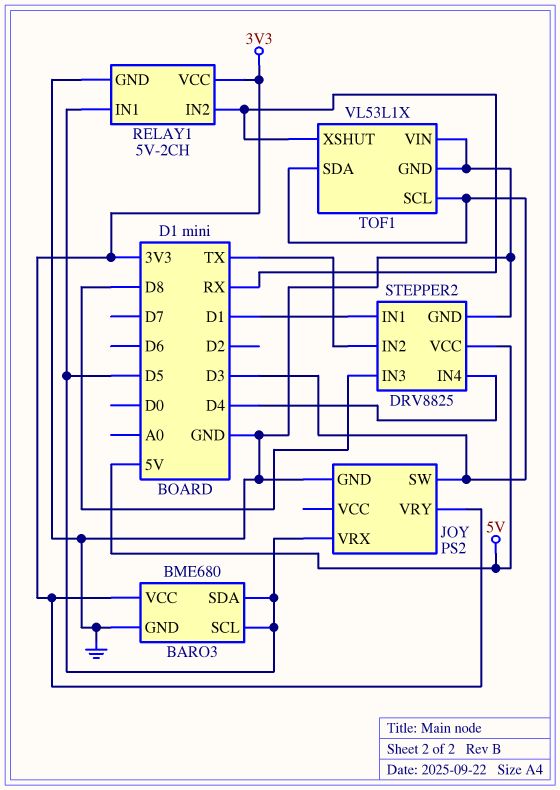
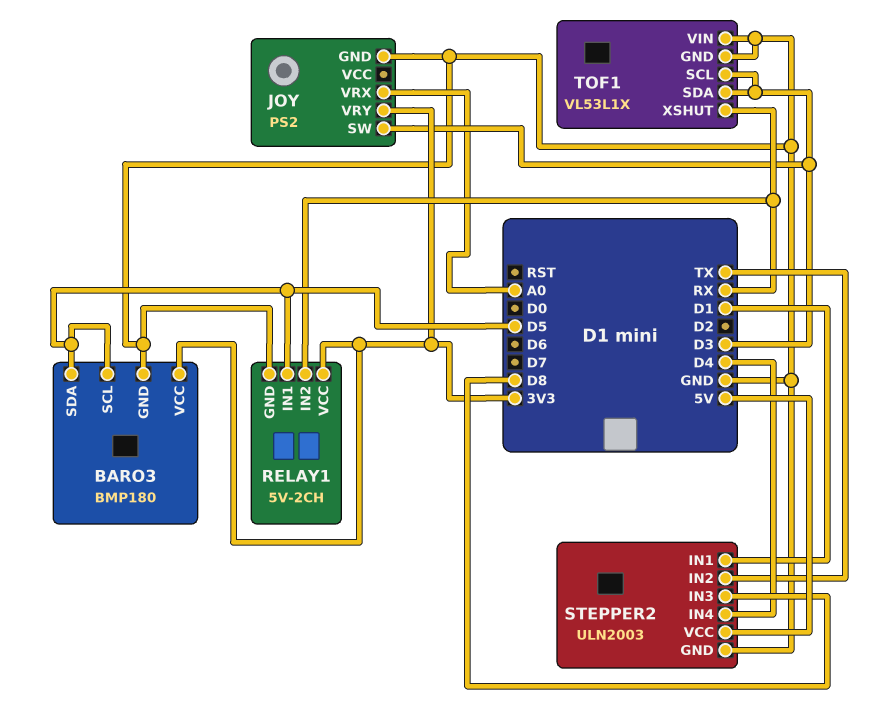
BARO3: BME680 -> BMP180
JOY pin VRX: D5 -> A0
STEPPER2: DRV8825 -> ULN2003

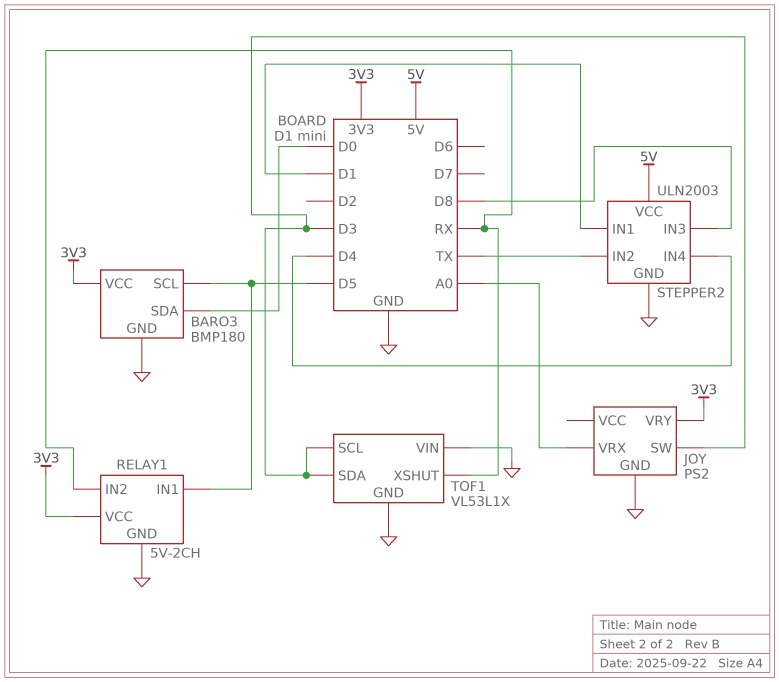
BARO3 pin SDA: D5 -> D0

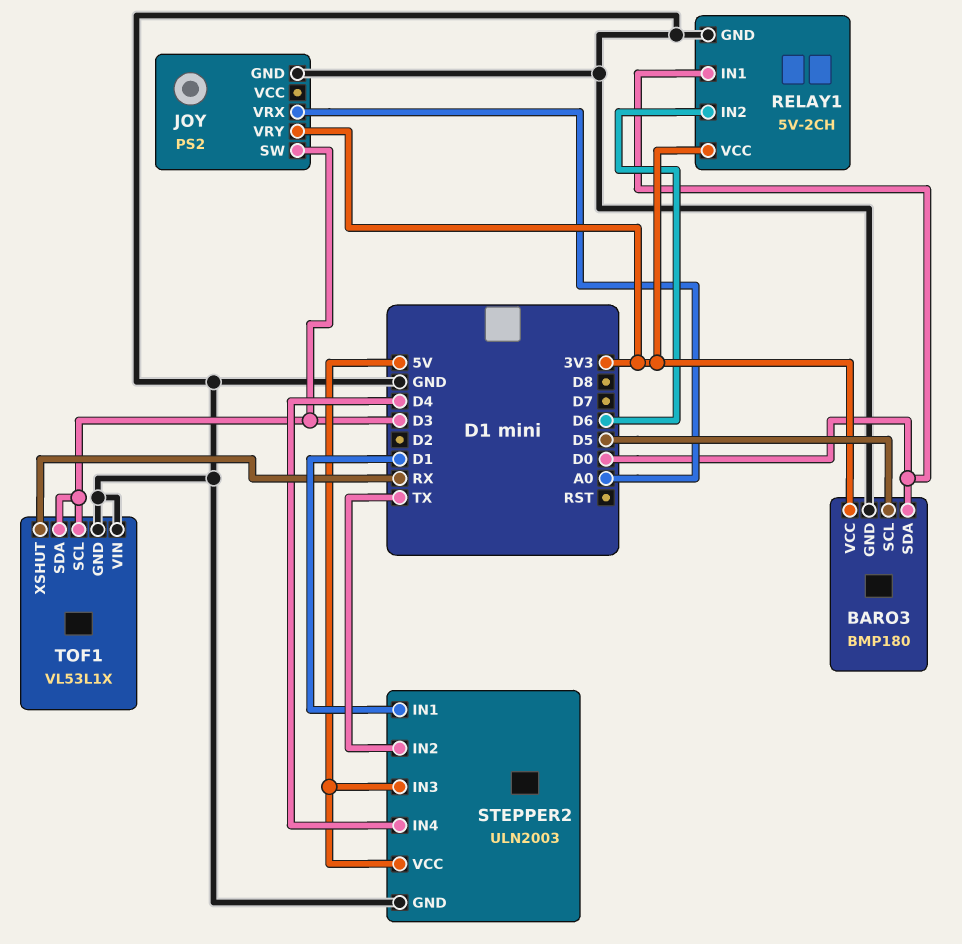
RELAY1 pin IN1: D5 -> D0
RELAY1 pin IN2: RX -> D6
STEPPER2 pin IN3: D8 -> 5V

